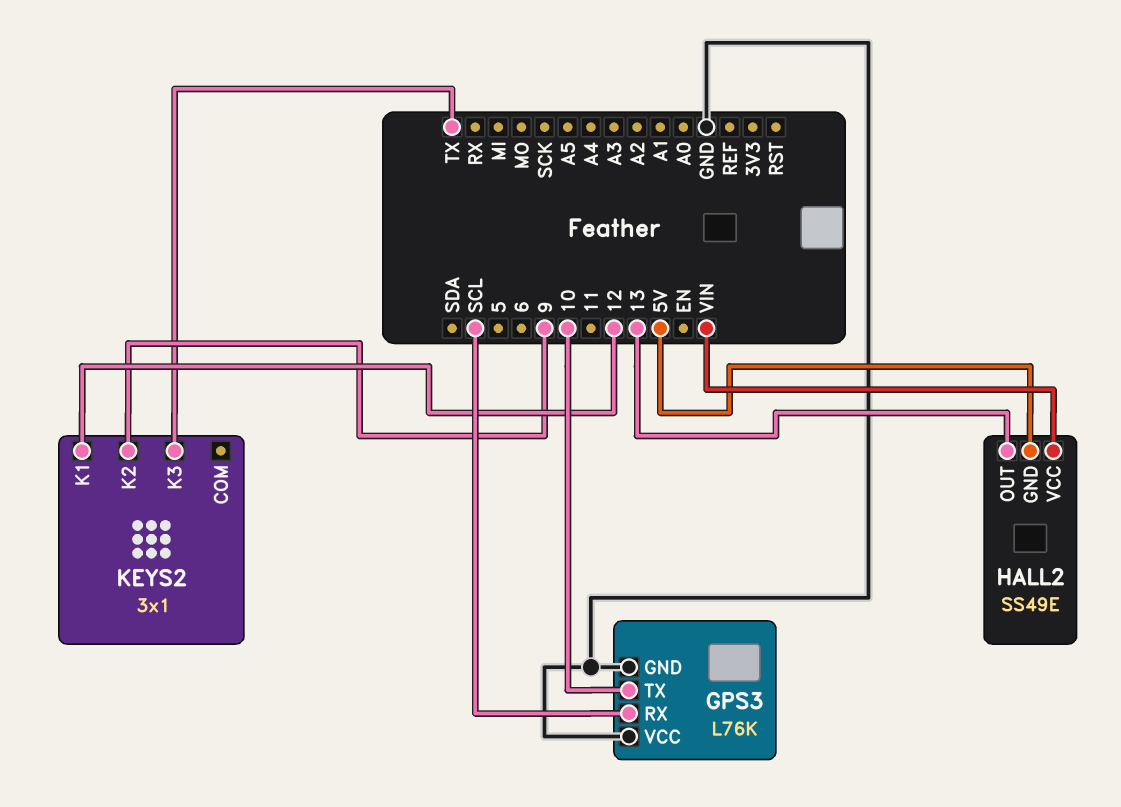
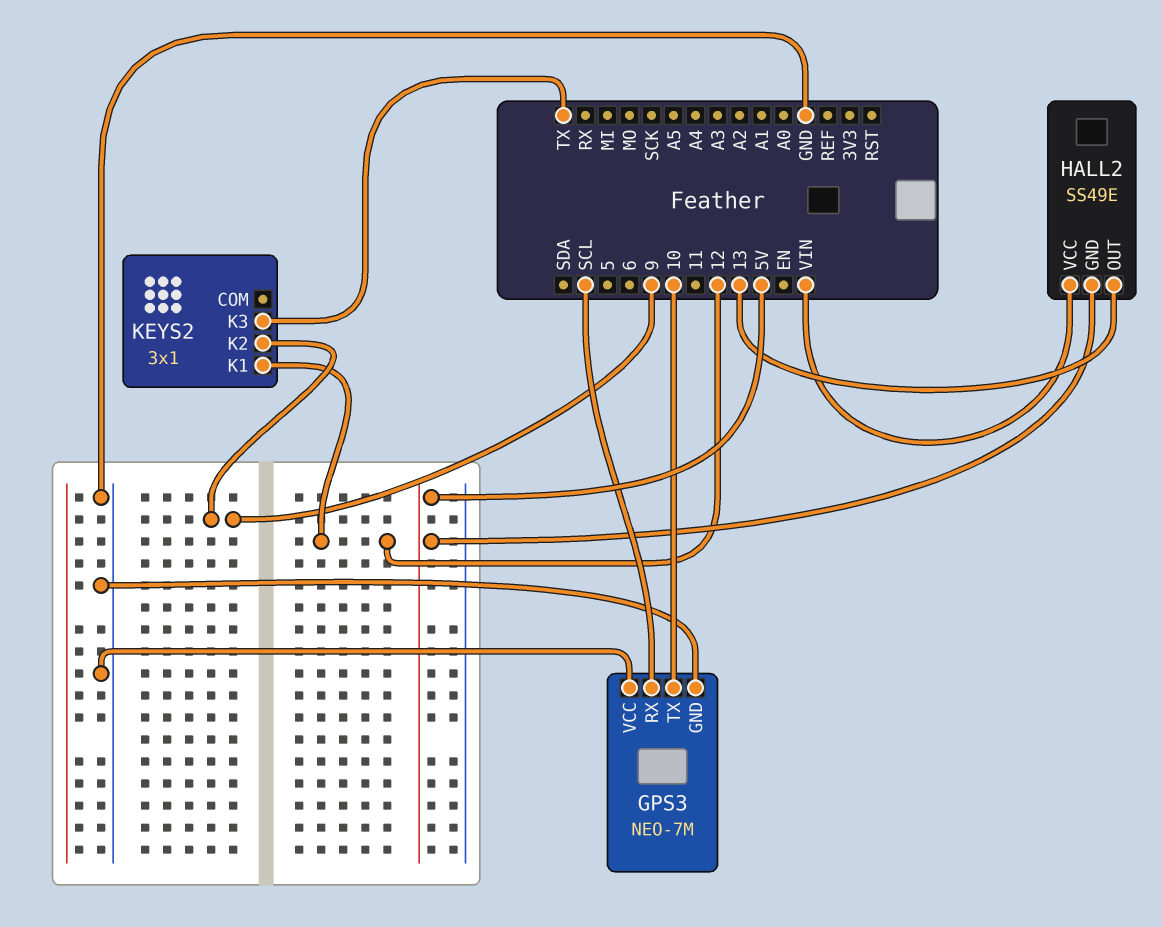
GPS3: L76K -> NEO-7M

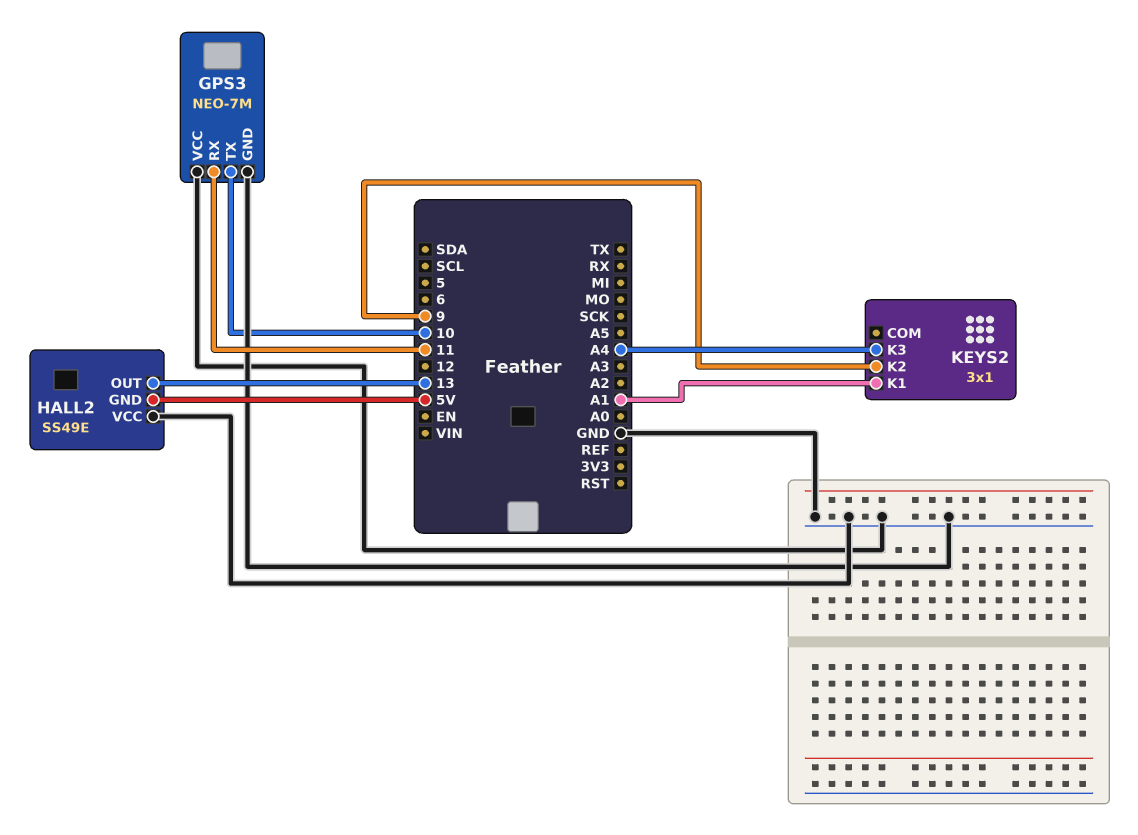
GPS3 pin RX: SCL -> 11
HALL2 pin VCC: VIN -> GND
KEYS2 pin K1: 12 -> A1
KEYS2 pin K3: TX -> A4

